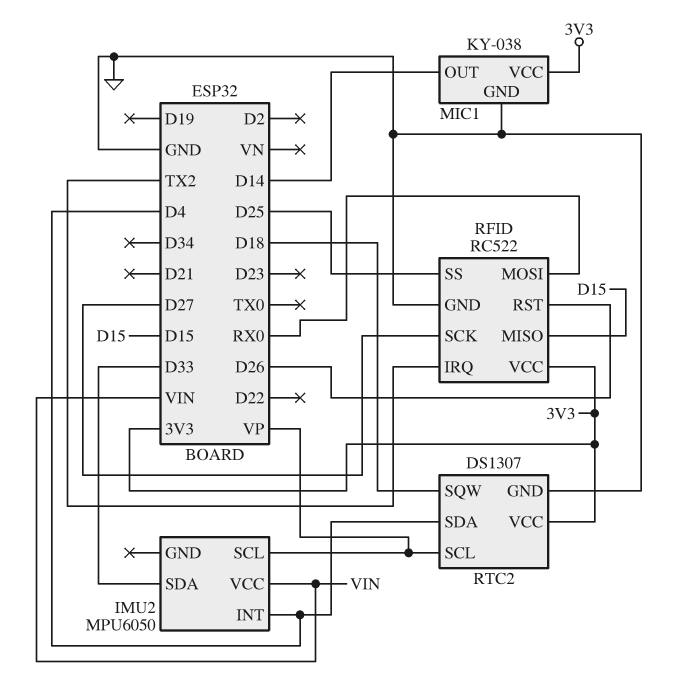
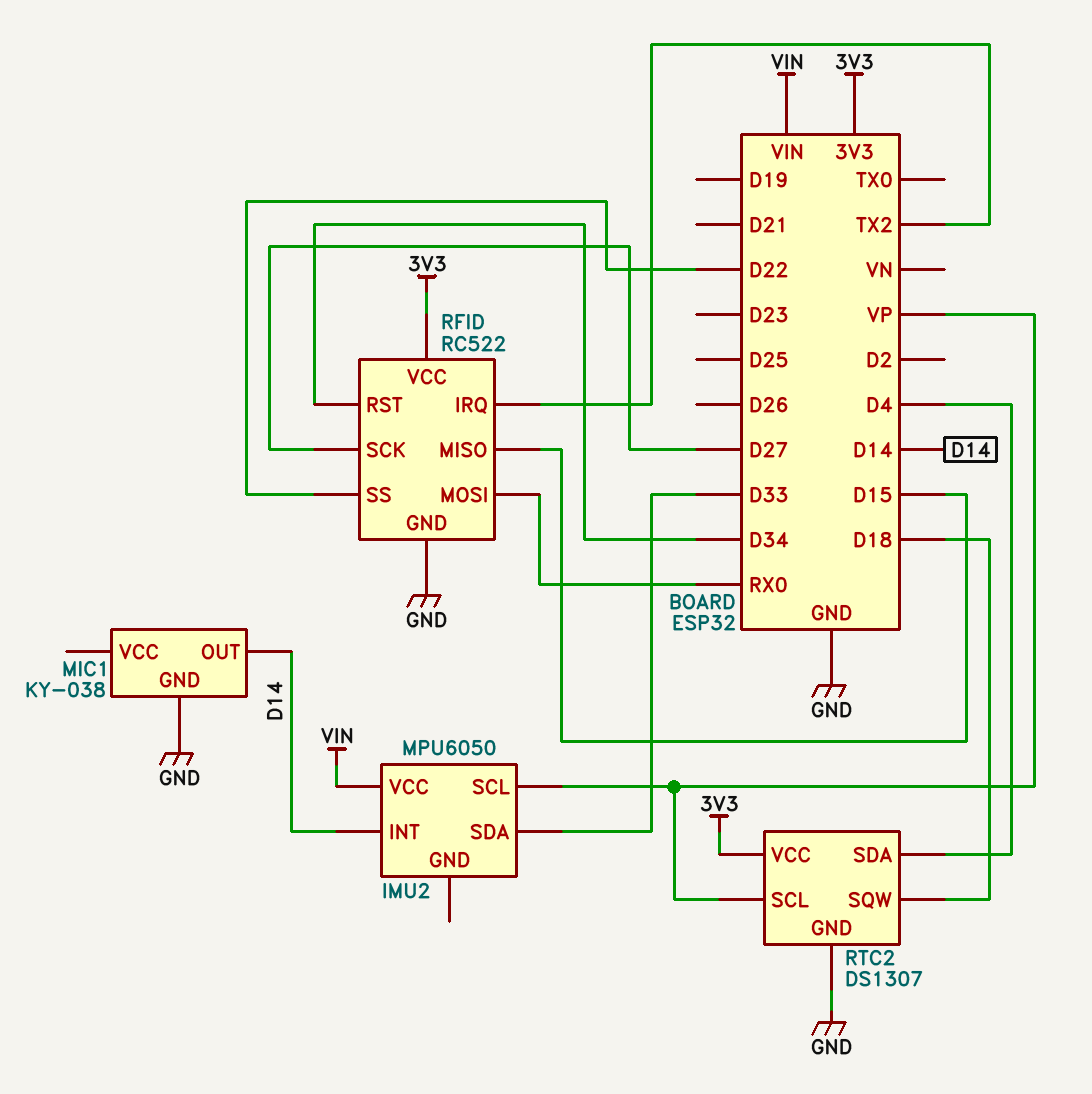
IMU2 pin INT: D4 -> D14
MIC1 pin VCC: 3V3 -> none
RFID pin RST: D26 -> D34
RFID pin SS: D25 -> D22

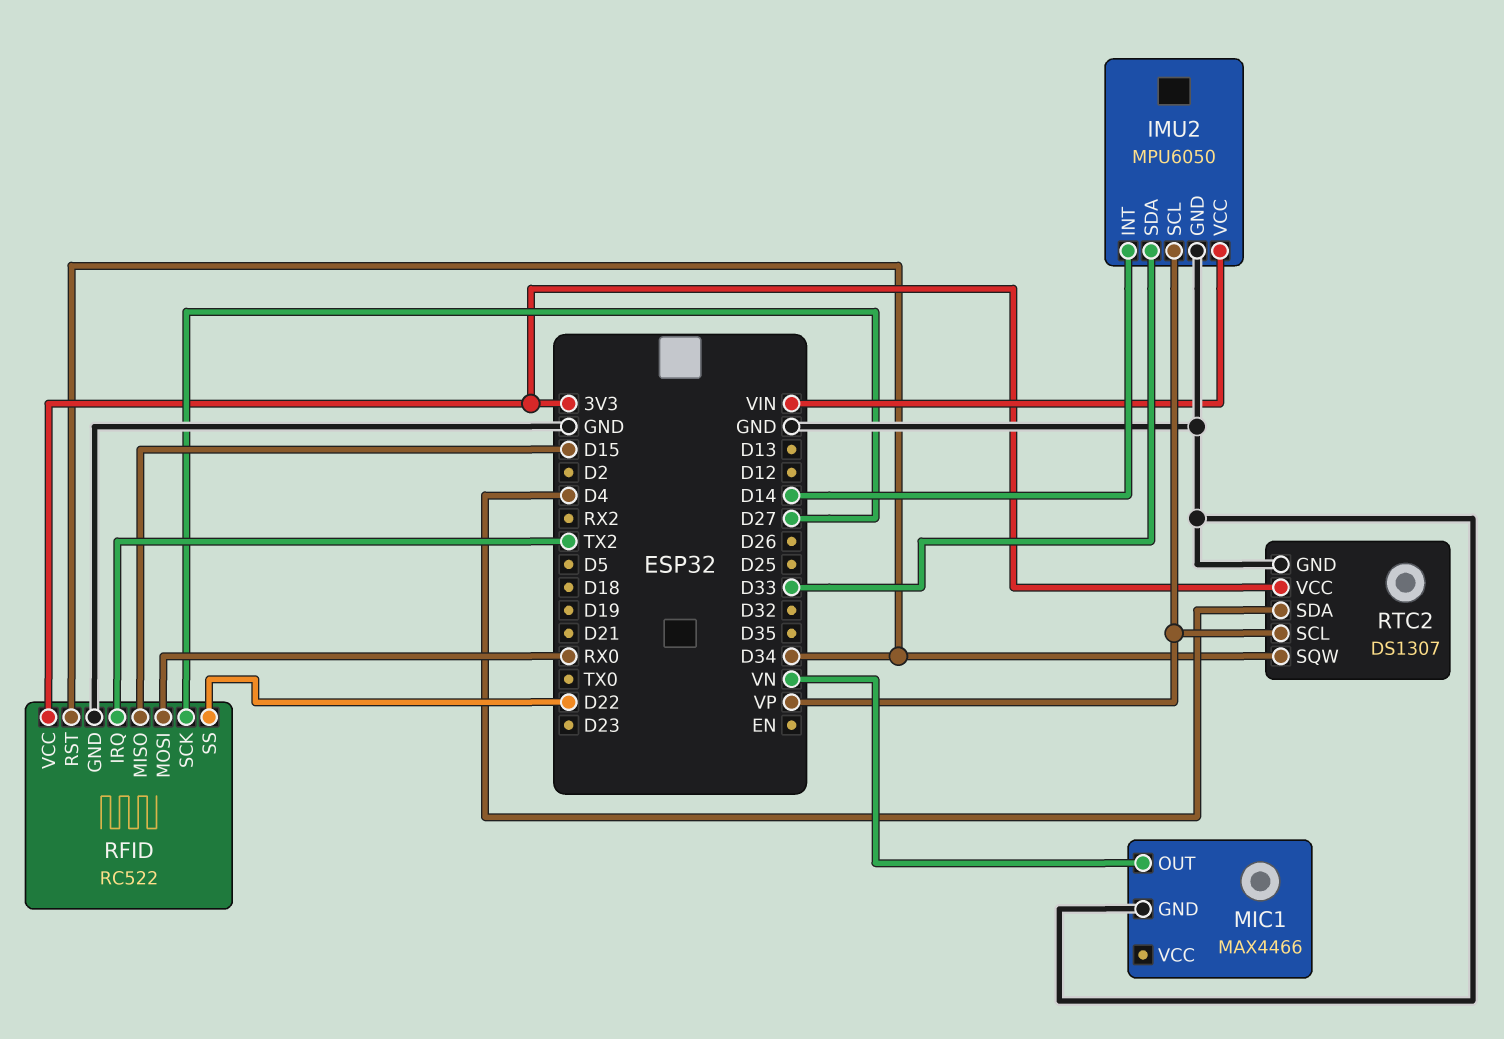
IMU2 pin GND: none -> GND
MIC1: KY-038 -> MAX4466
MIC1 pin OUT: D14 -> VN
RTC2 pin SQW: D18 -> D34

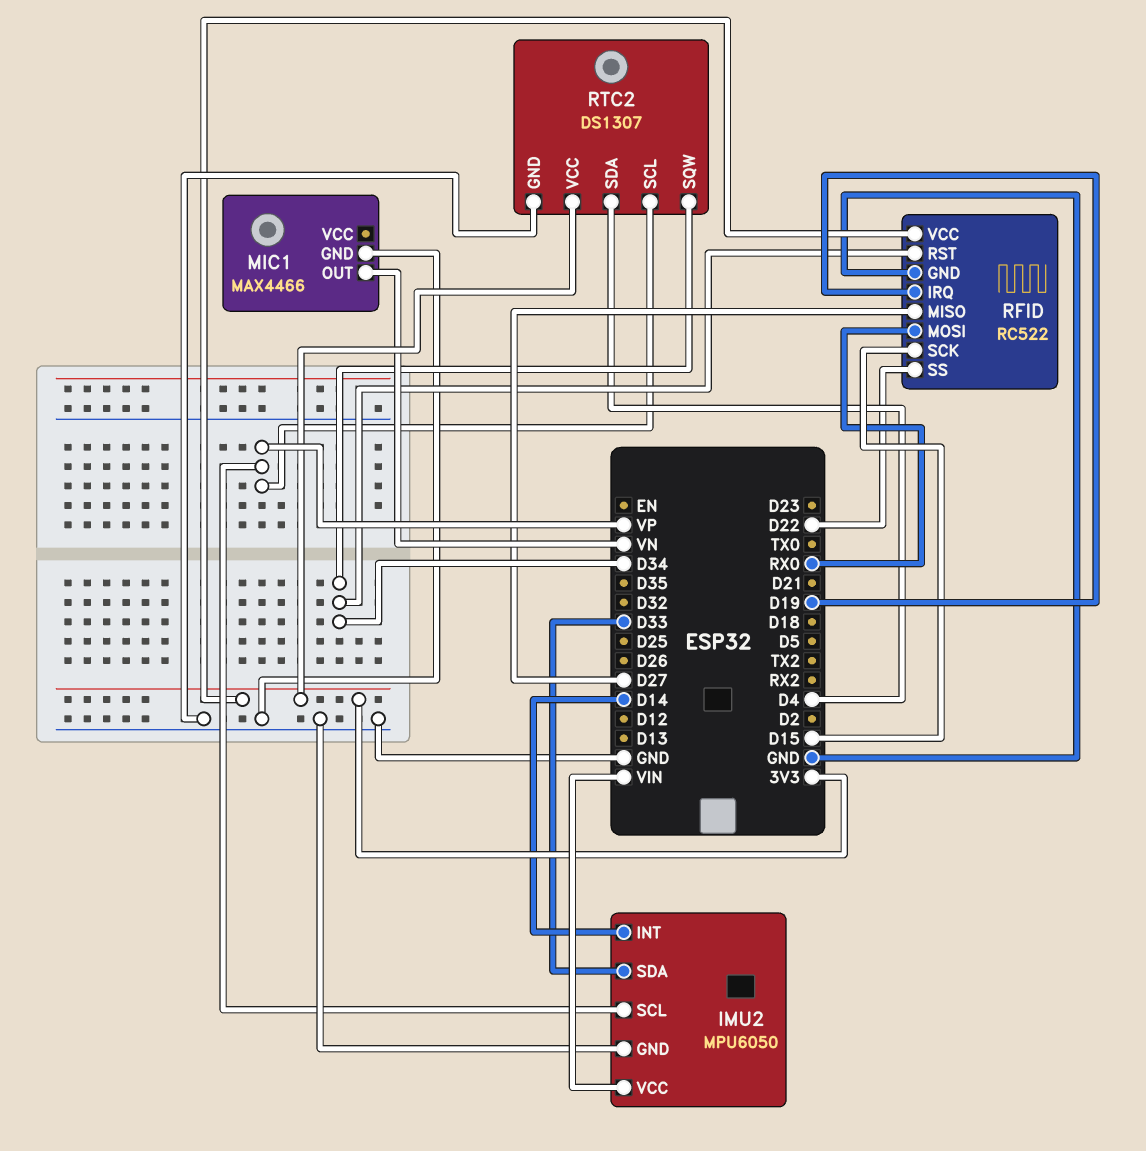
RFID pin IRQ: TX2 -> D19
RFID pin MISO: D15 -> D27
RFID pin SCK: D27 -> D15

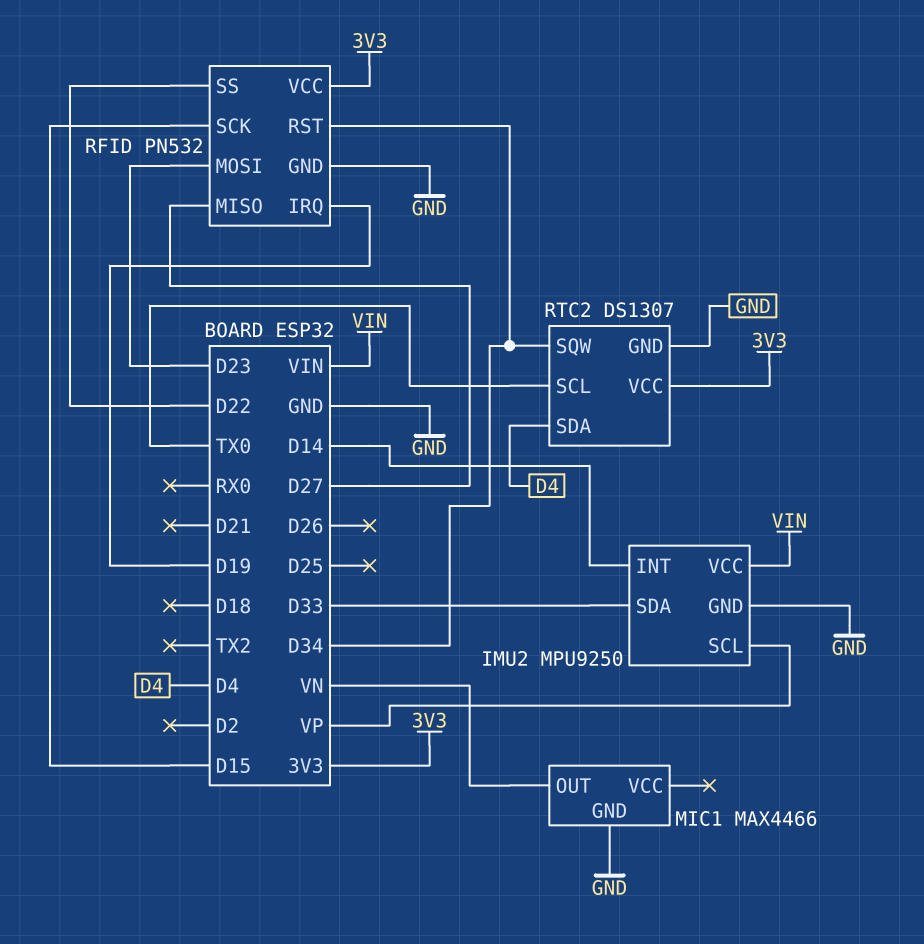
IMU2: MPU6050 -> MPU9250
RFID: RC522 -> PN532
RFID pin MOSI: RX0 -> D23
RTC2 pin SCL: VP -> TX0

